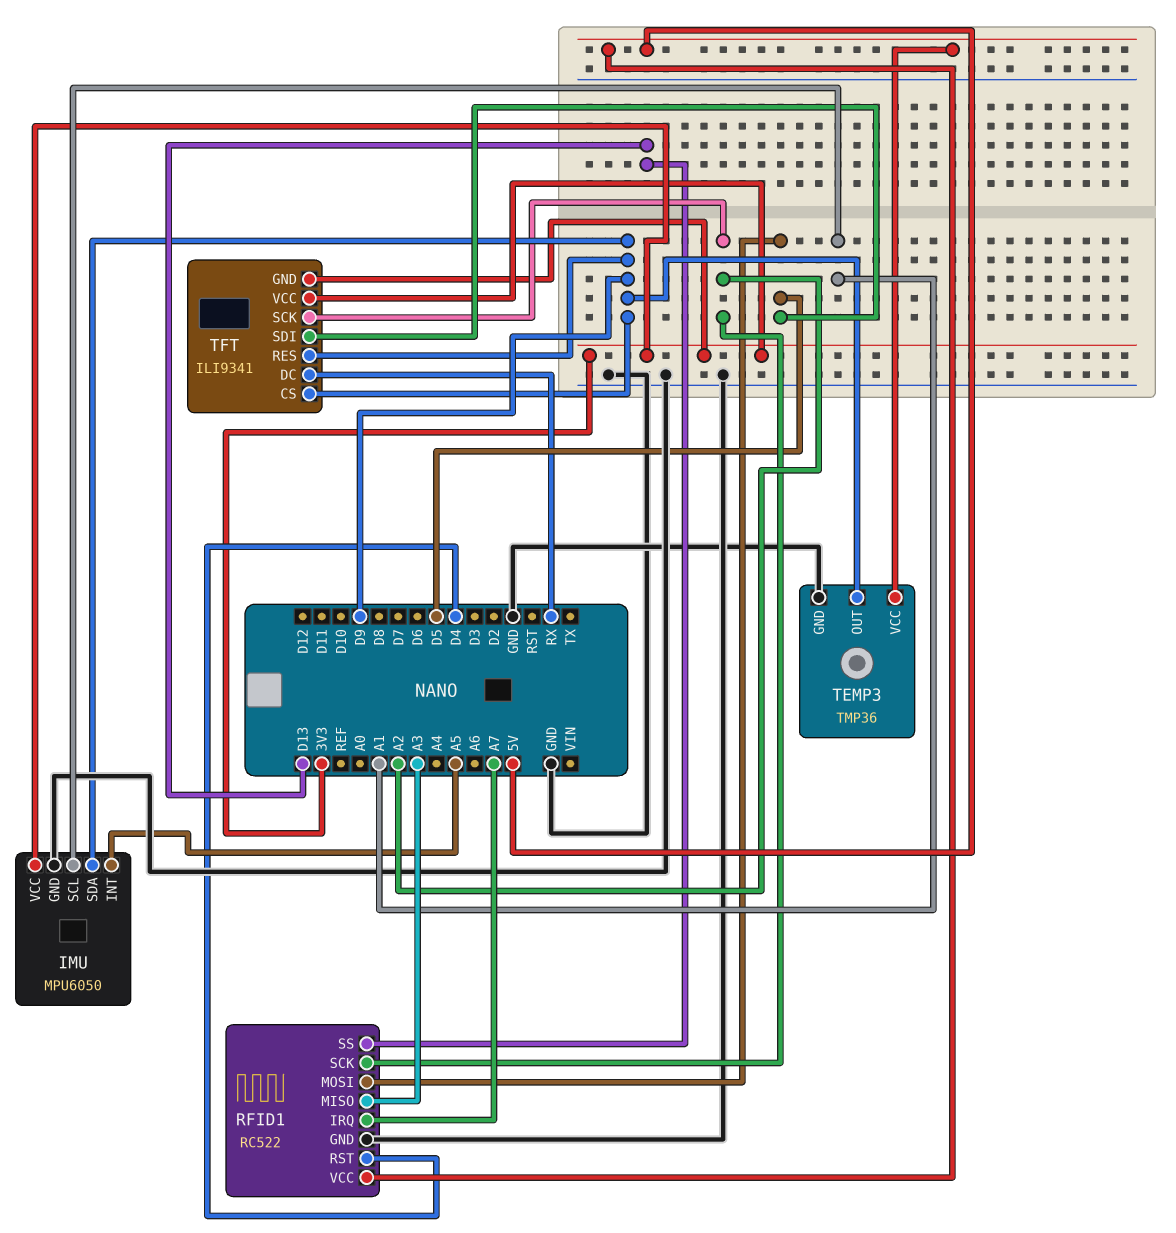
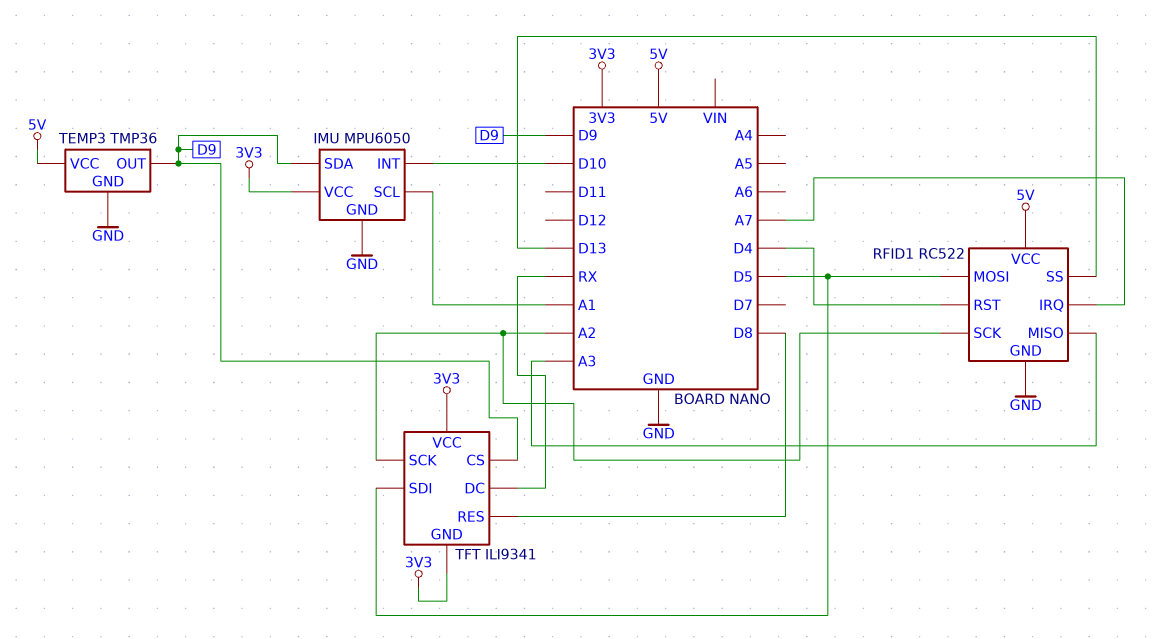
IMU pin INT: A5 -> D10
TFT pin RES: D9 -> D8

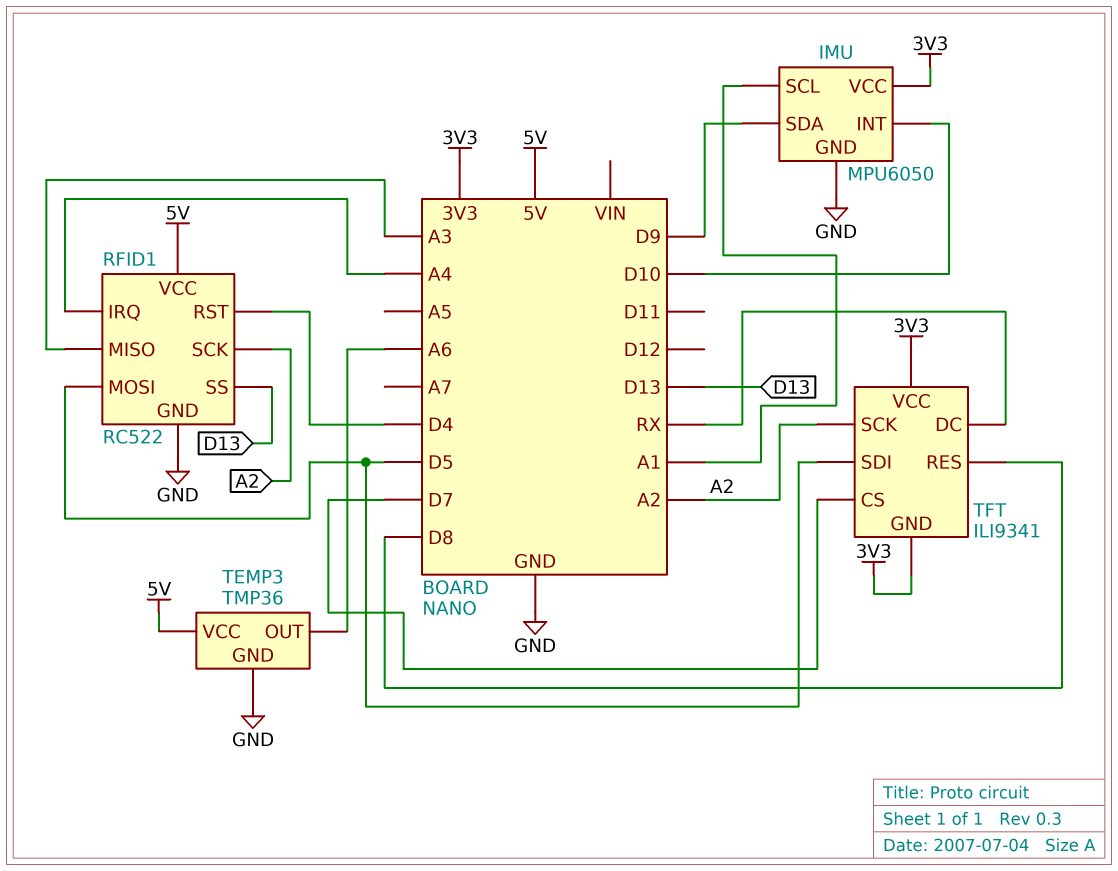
RFID1 pin IRQ: A7 -> A4
TEMP3 pin OUT: D9 -> A6
TFT pin CS: D9 -> D7

